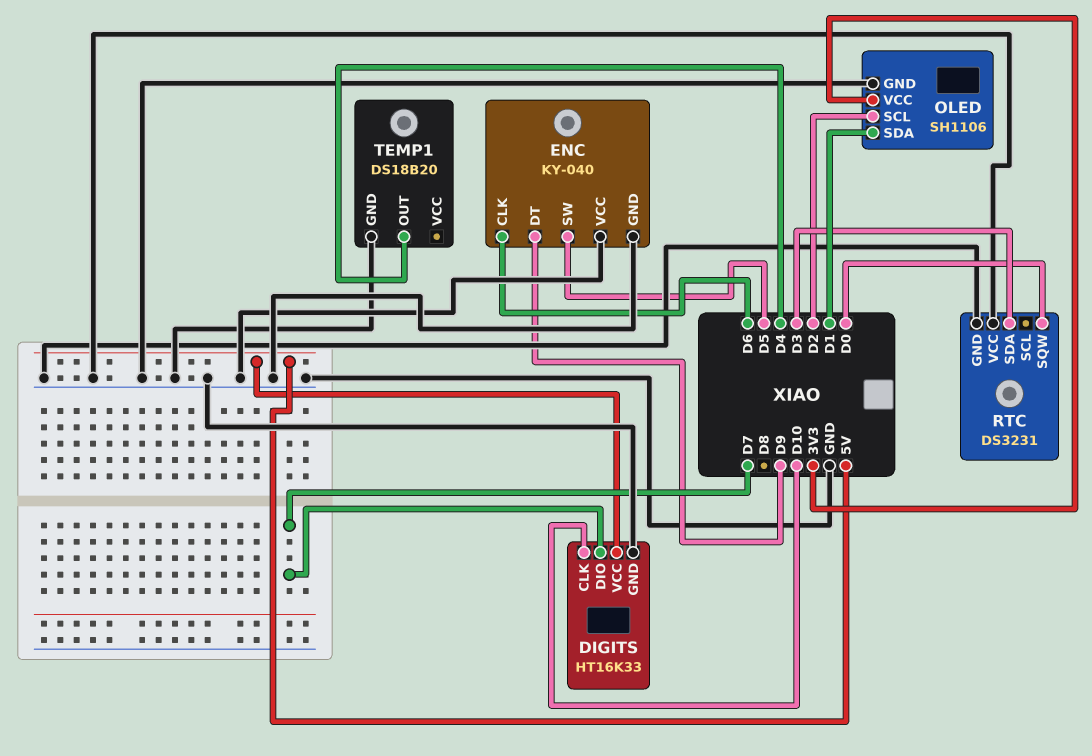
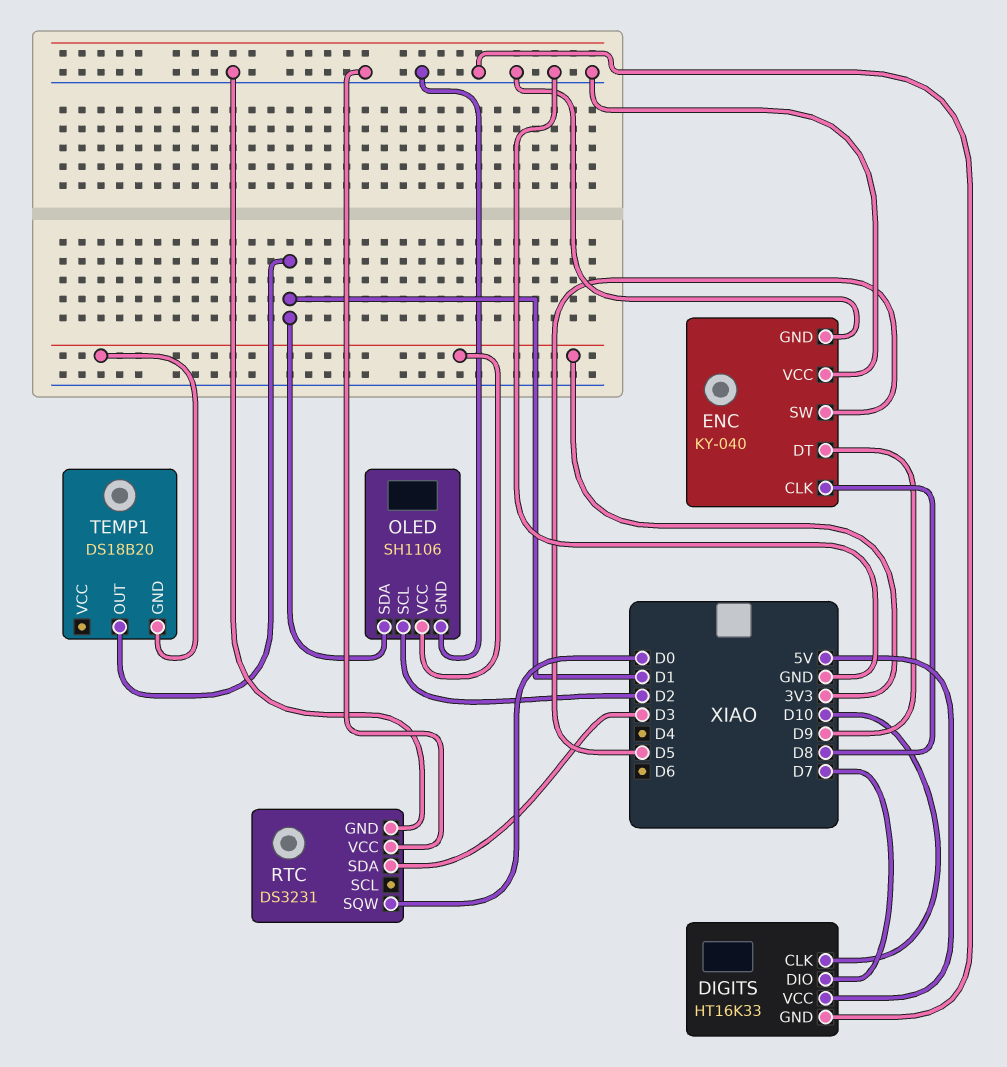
ENC pin CLK: D6 -> D8
TEMP1 pin GND: GND -> 3V3
TEMP1 pin OUT: D4 -> D1

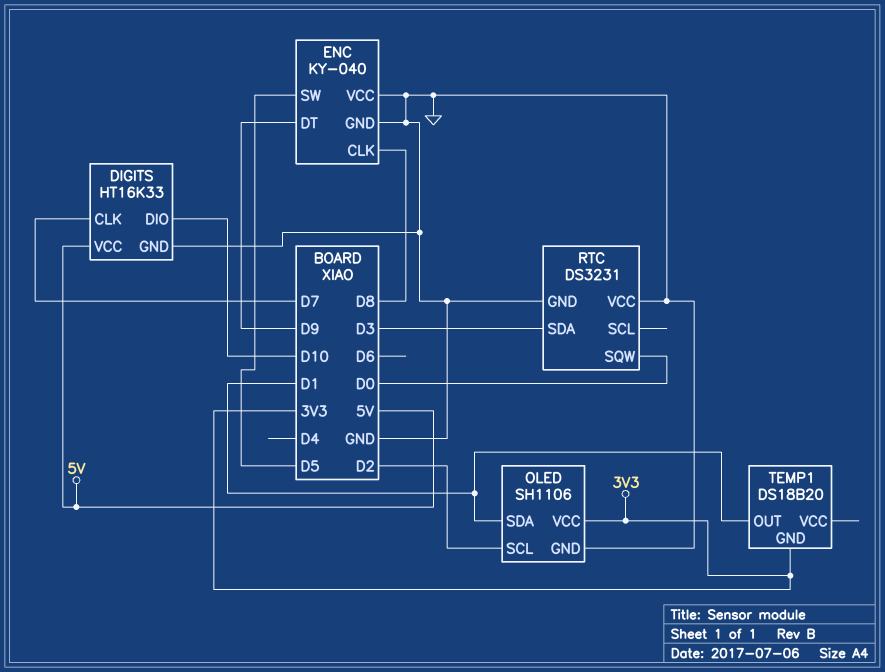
DIGITS pin CLK: D10 -> D7
DIGITS pin DIO: D7 -> D10

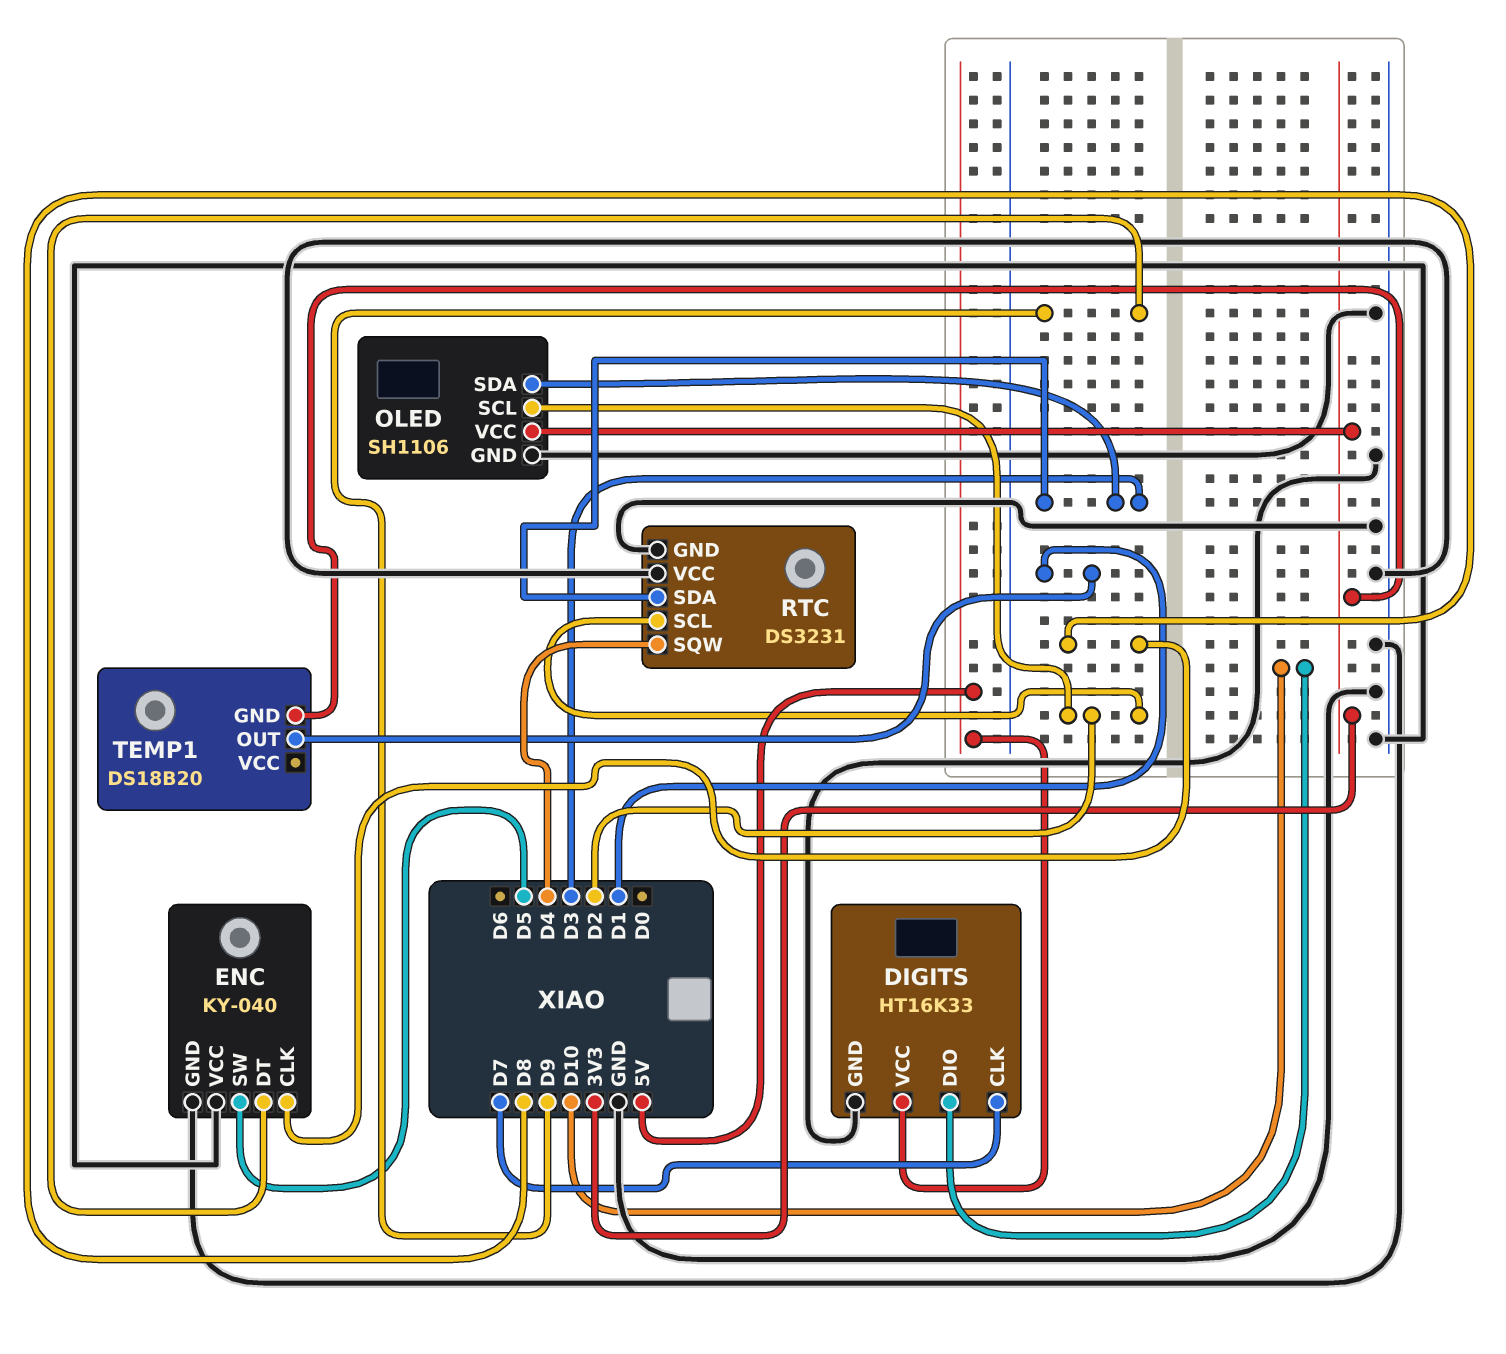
OLED pin SDA: D1 -> D3
RTC pin SCL: none -> D2
RTC pin SQW: D0 -> D4

